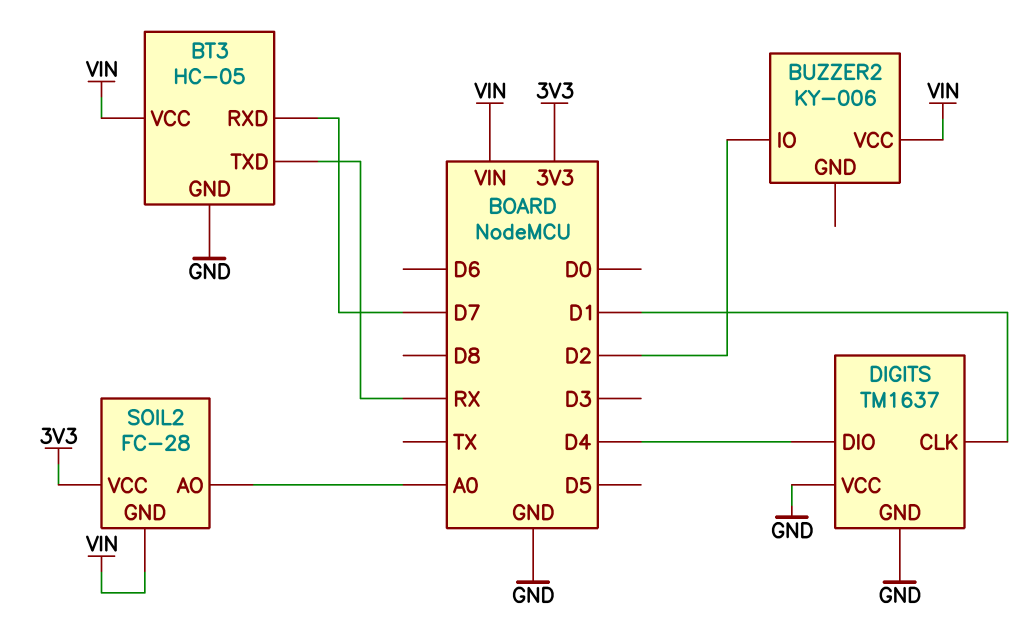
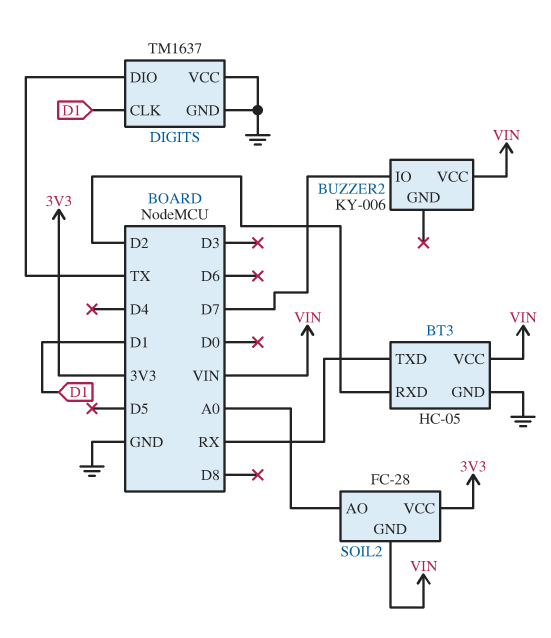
BT3 pin RXD: D7 -> D2
BUZZER2 pin IO: D2 -> D7
DIGITS pin DIO: D4 -> TX

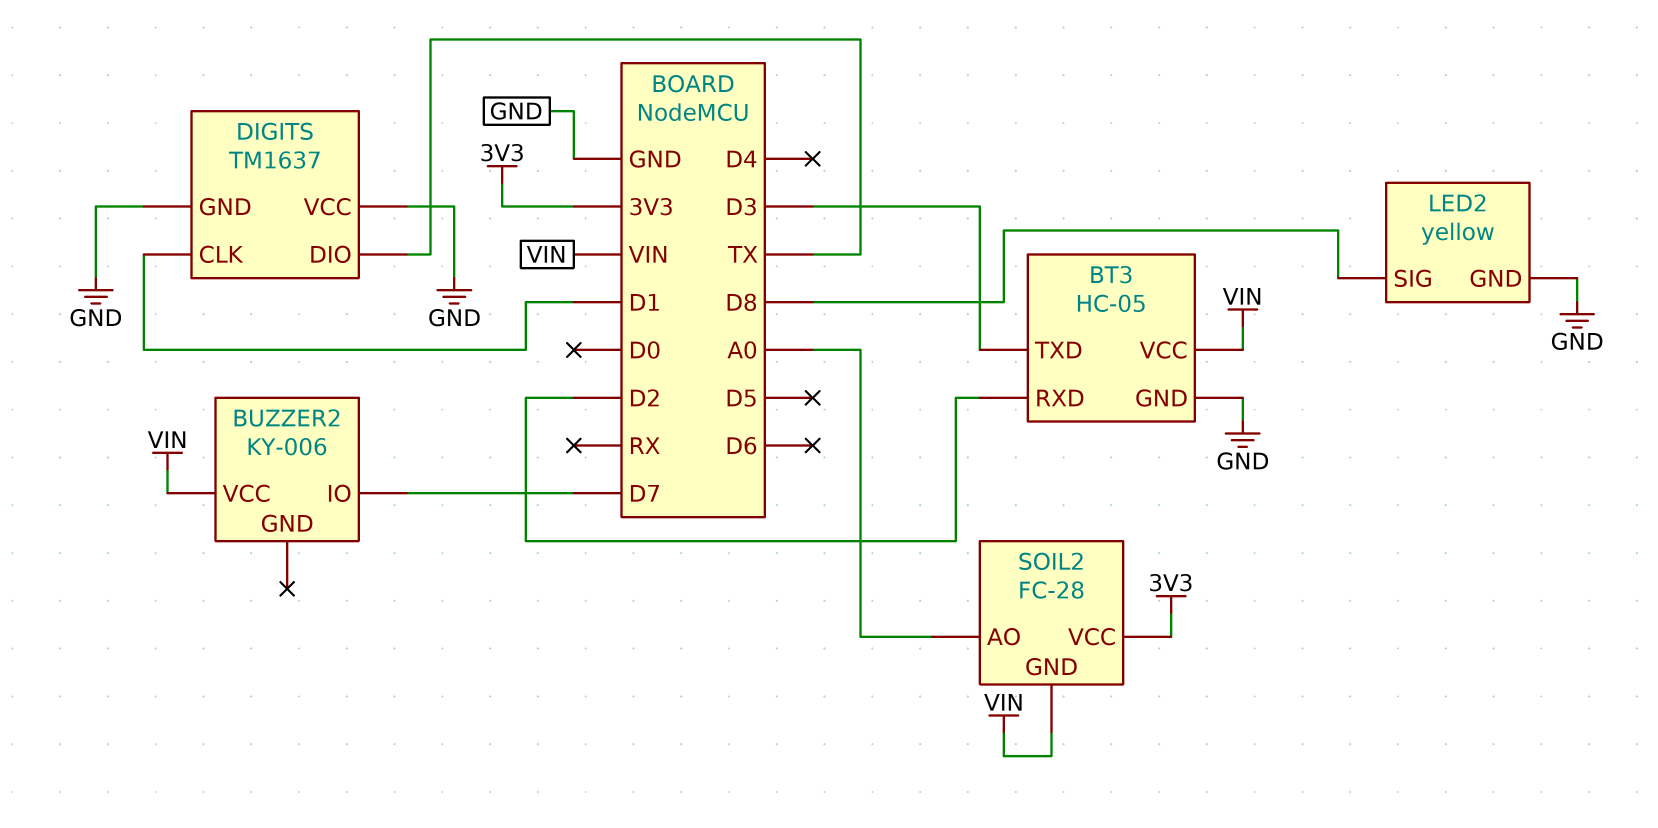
BT3 pin TXD: RX -> D3
LED2: none -> yellow
LED2 pin GND: none -> GND
LED2 pin SIG: none -> D8

